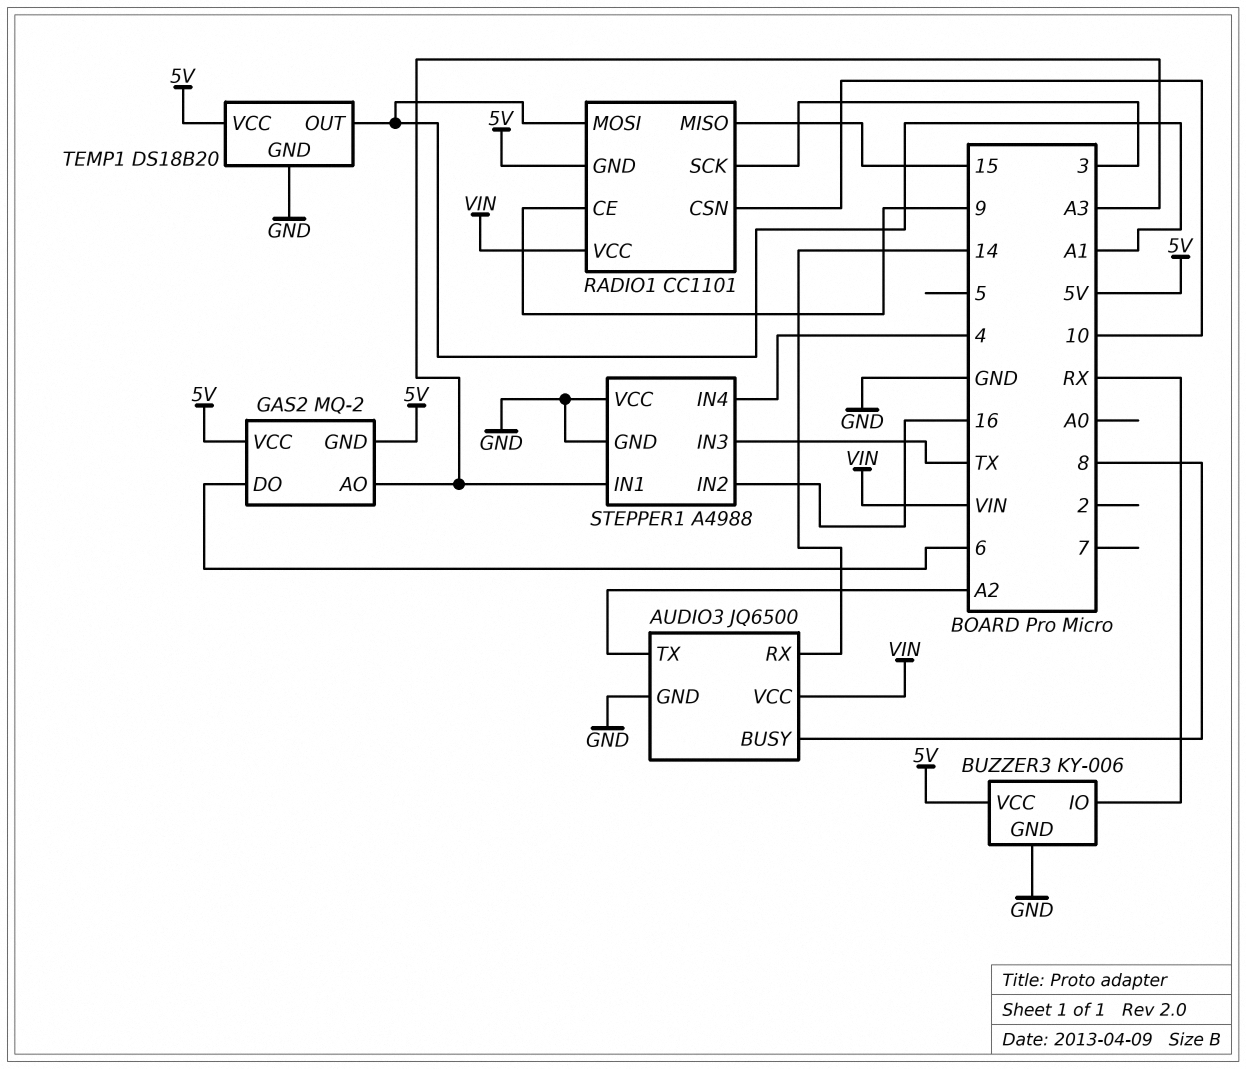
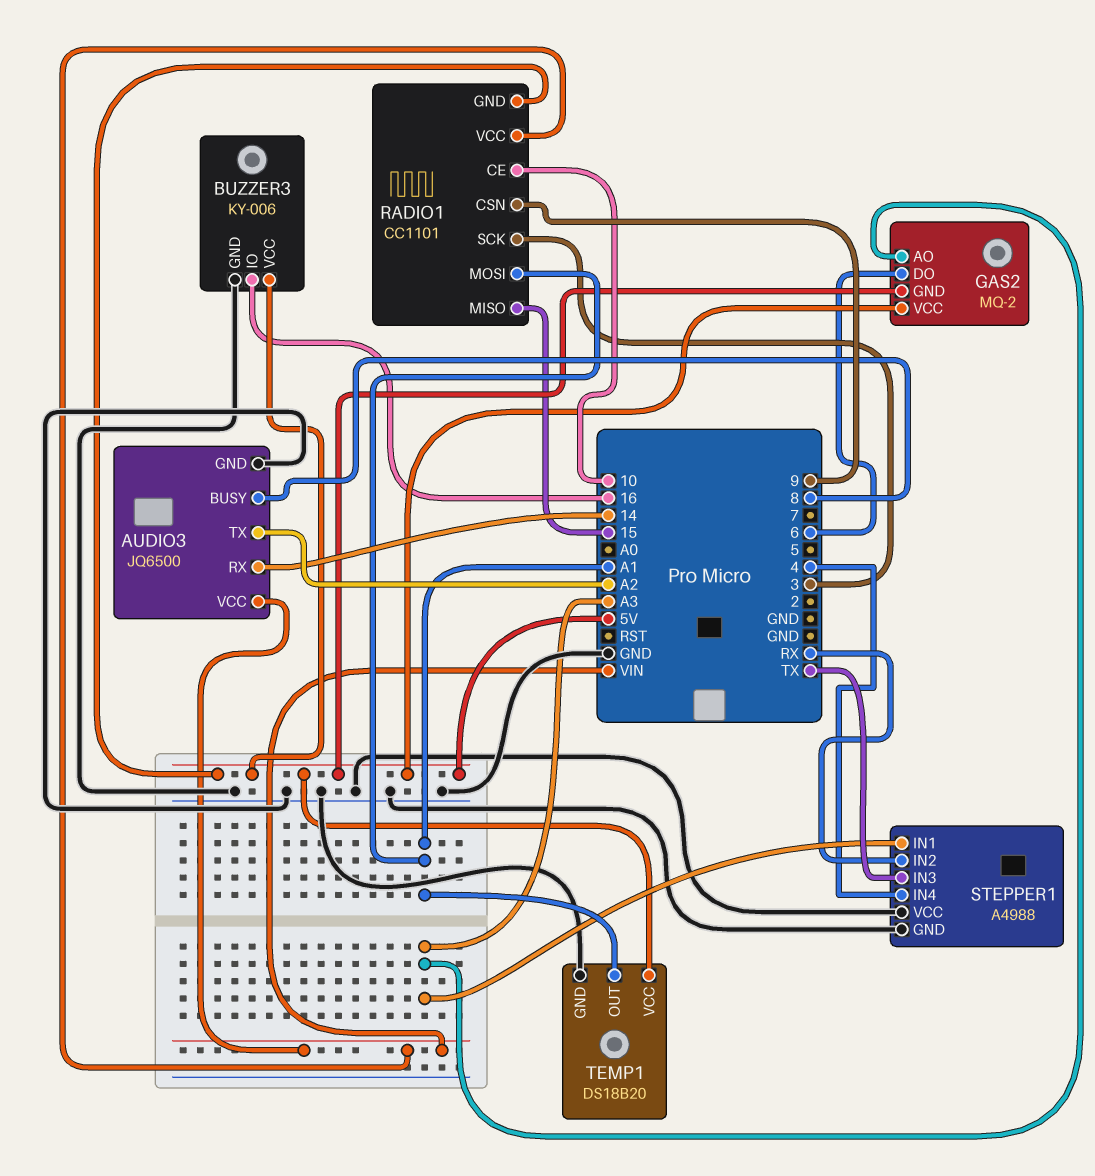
BUZZER3 pin IO: RX -> 16
RADIO1 pin CE: 9 -> 10
RADIO1 pin CSN: 10 -> 9
STEPPER1 pin IN2: 16 -> RX

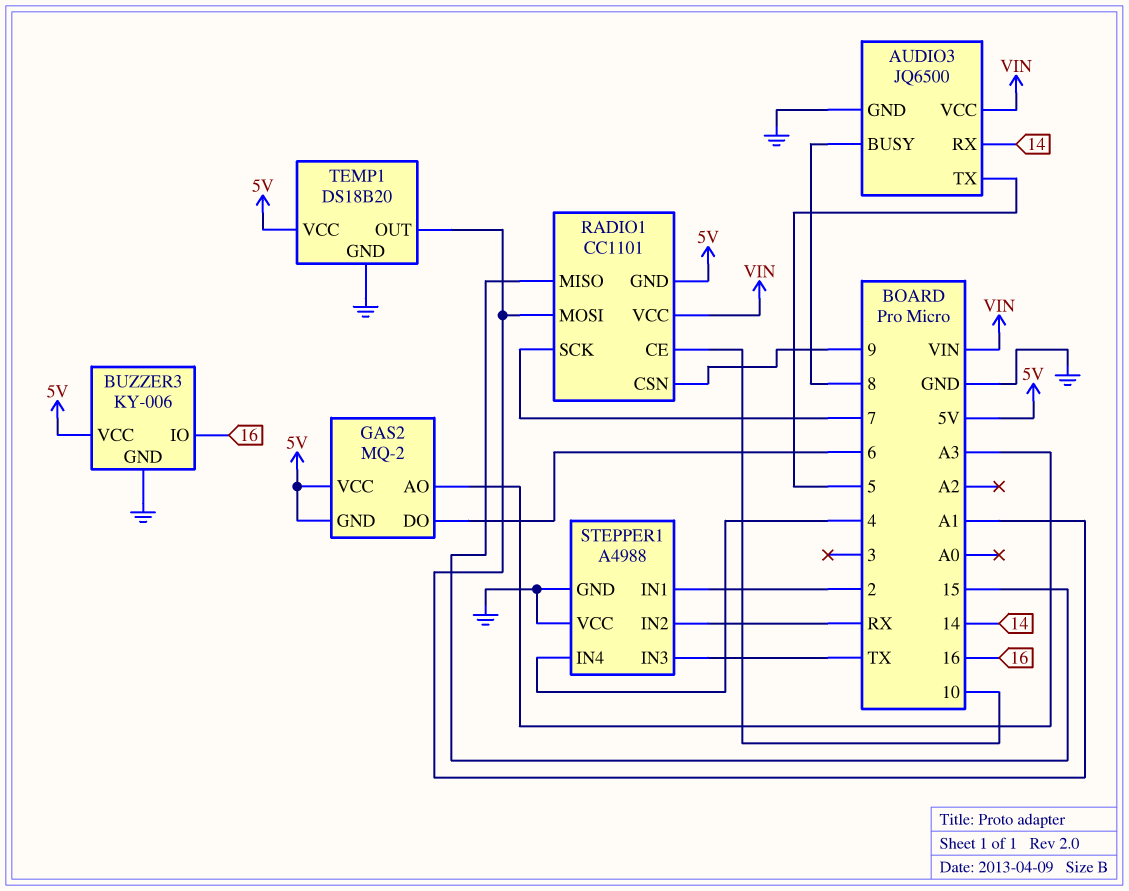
AUDIO3 pin TX: A2 -> 5
RADIO1 pin SCK: 3 -> 7
STEPPER1 pin IN1: A3 -> 2

